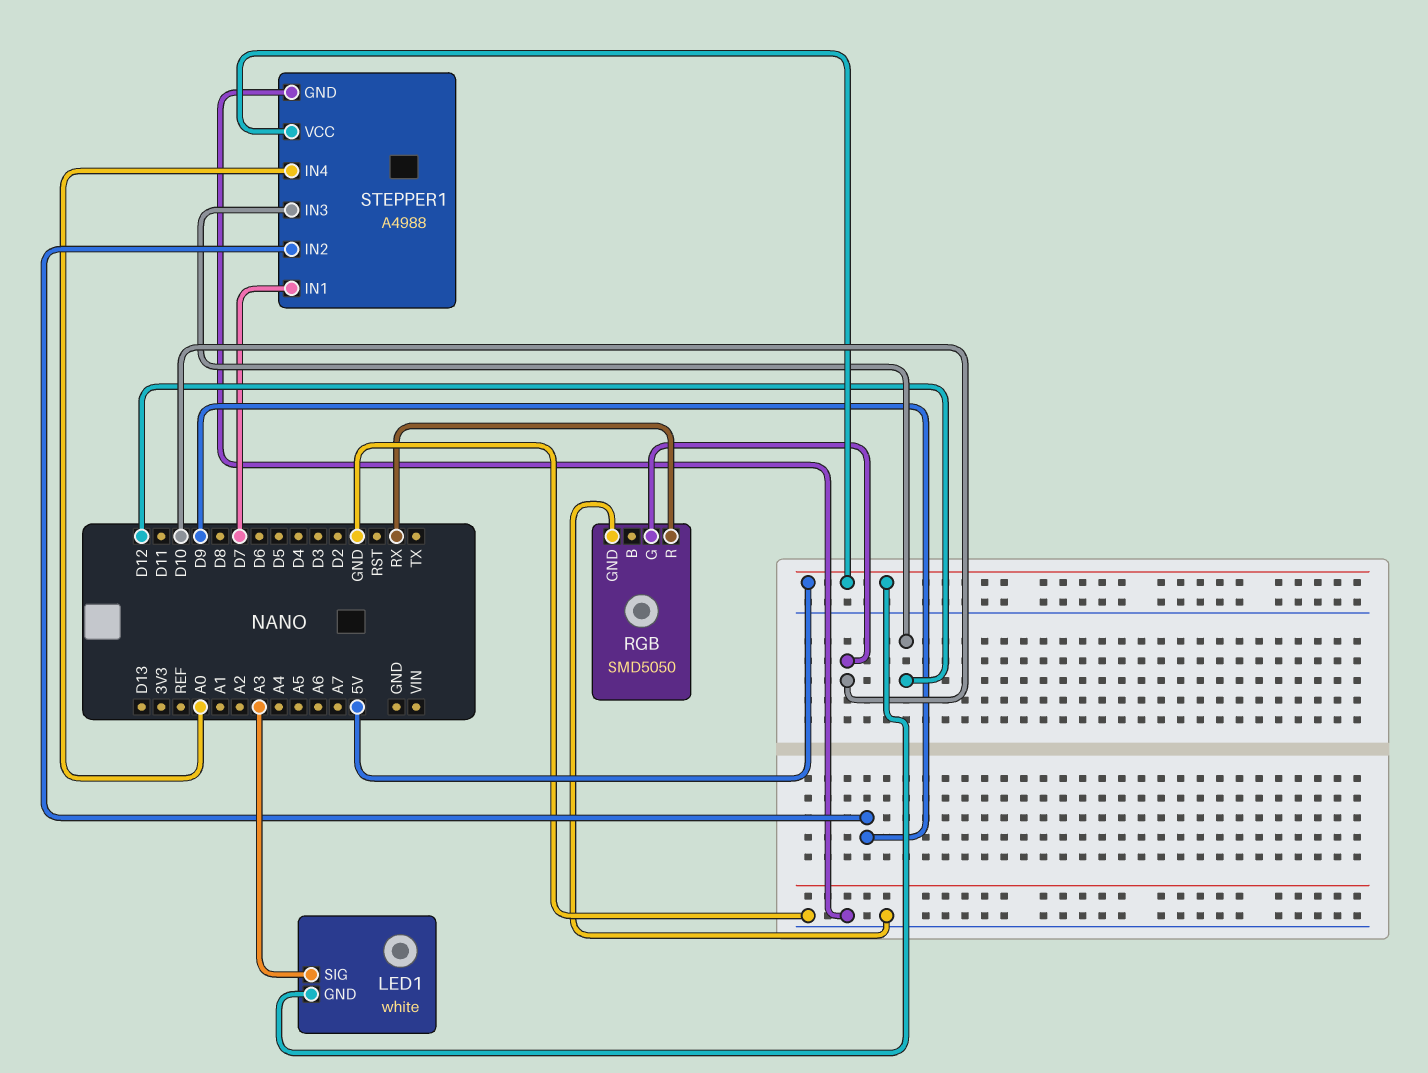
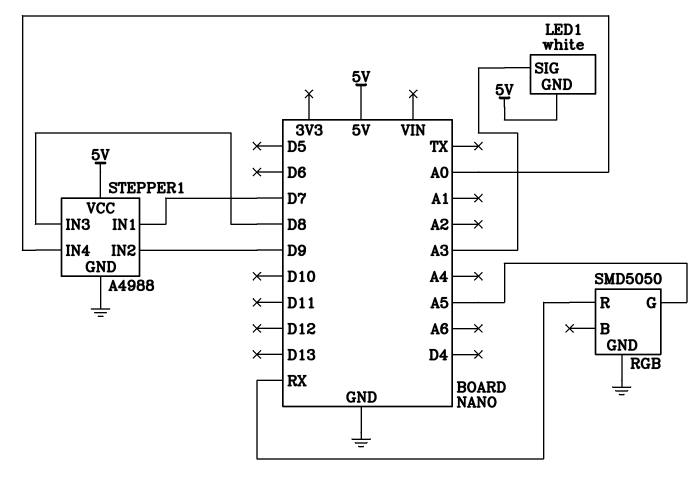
RGB pin G: D10 -> A5
STEPPER1 pin IN3: D12 -> D8

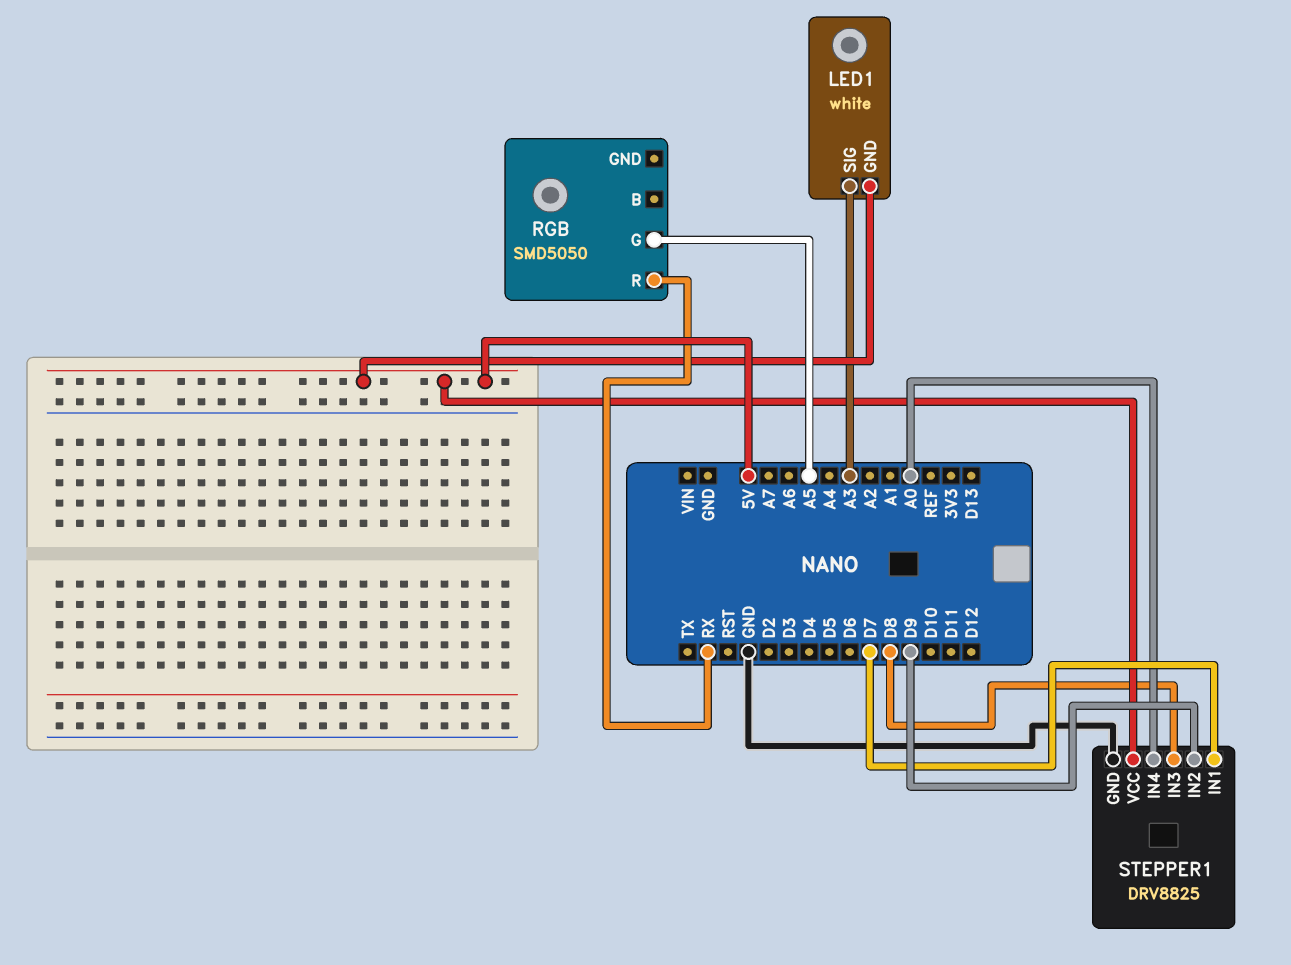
RGB pin GND: GND -> none
STEPPER1: A4988 -> DRV8825

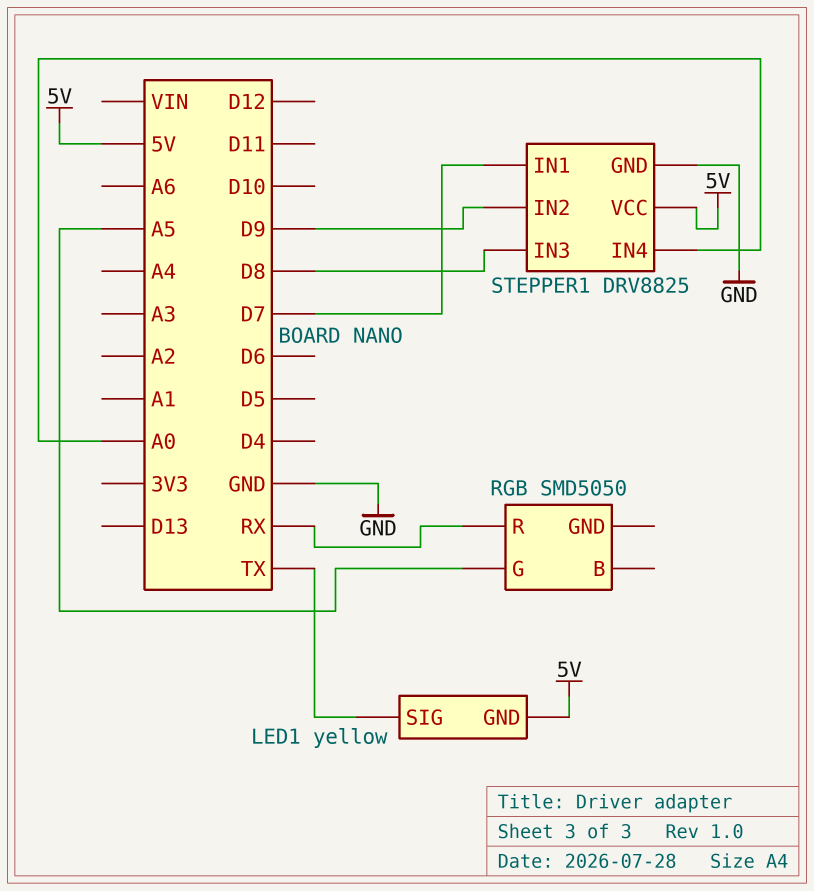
LED1: white -> yellow
LED1 pin SIG: A3 -> TX

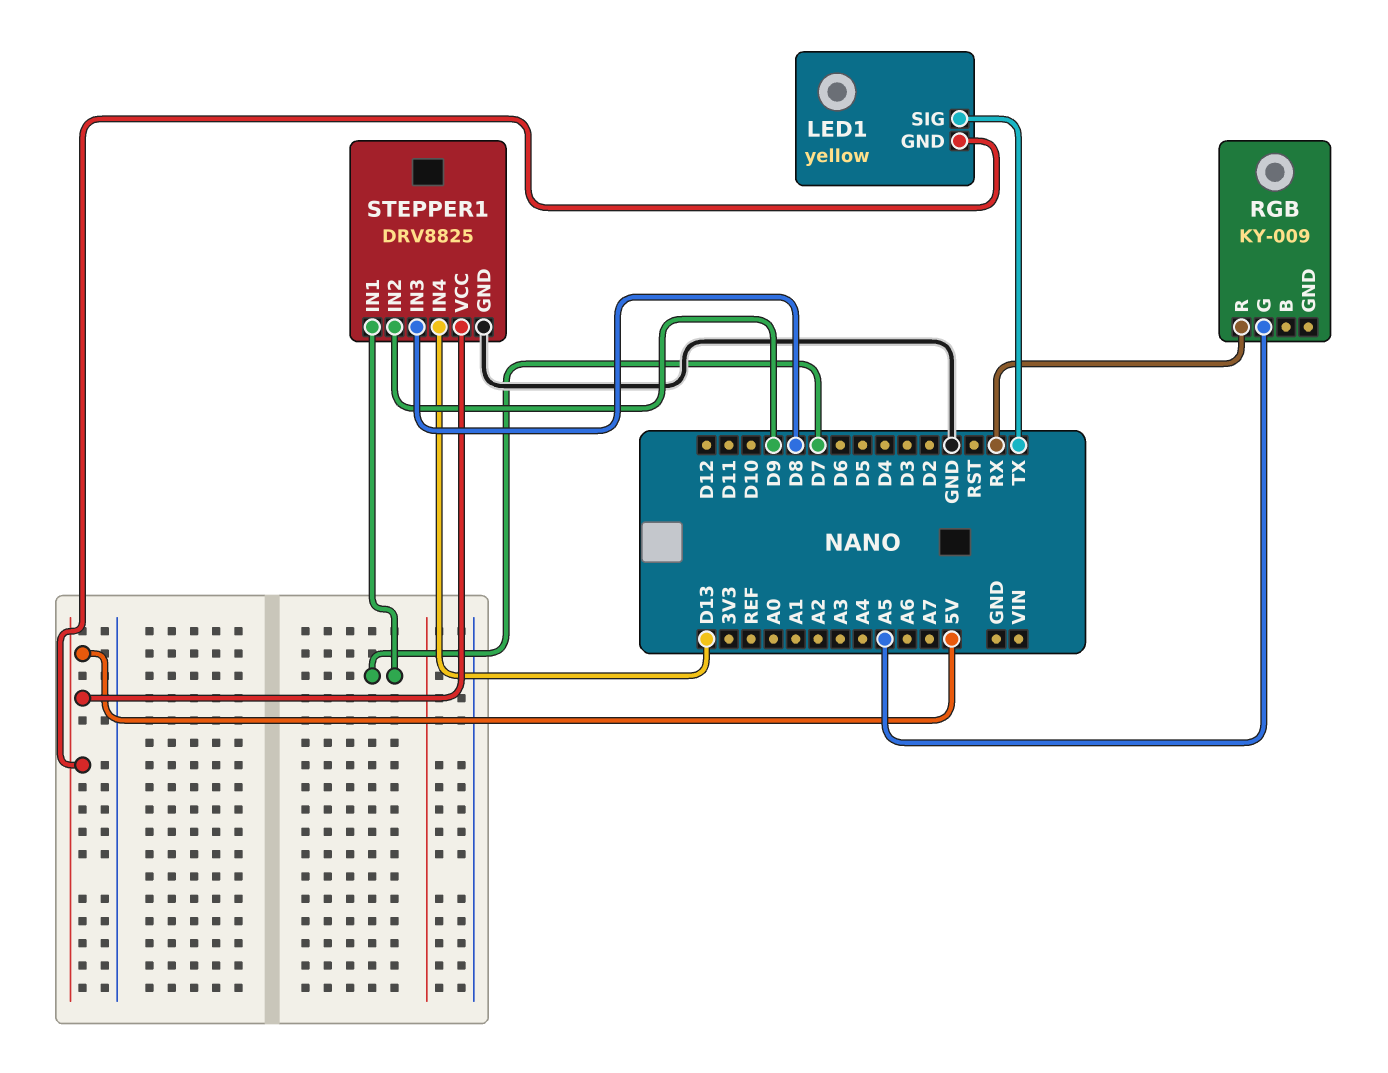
RGB: SMD5050 -> KY-009
STEPPER1 pin IN4: A0 -> D13

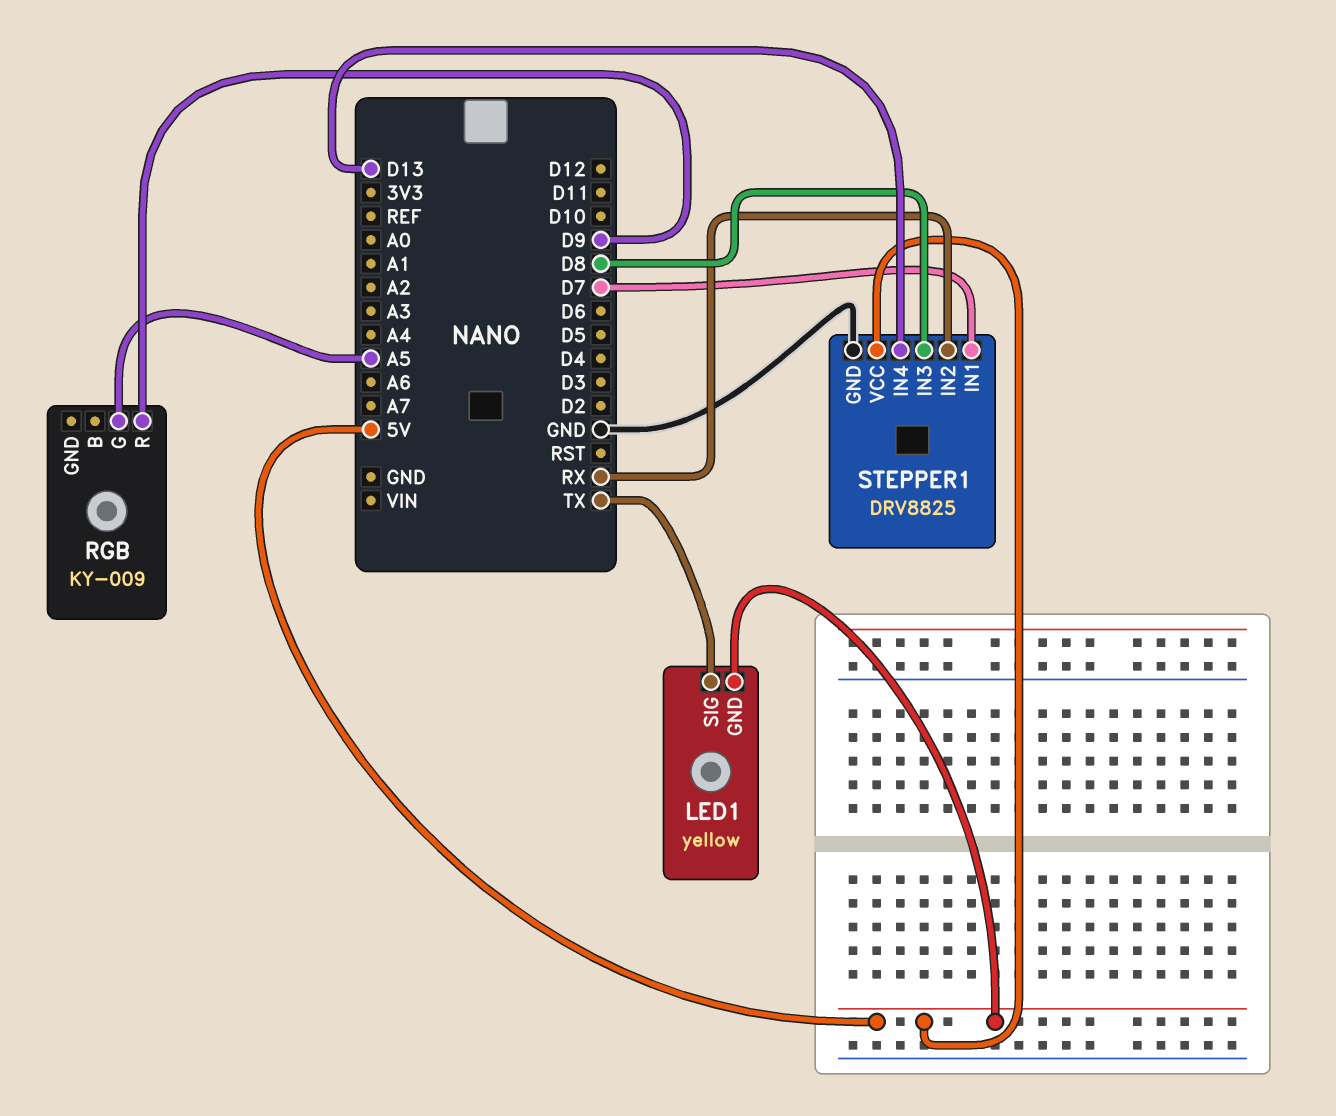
RGB pin R: RX -> D9
STEPPER1 pin IN2: D9 -> RX

